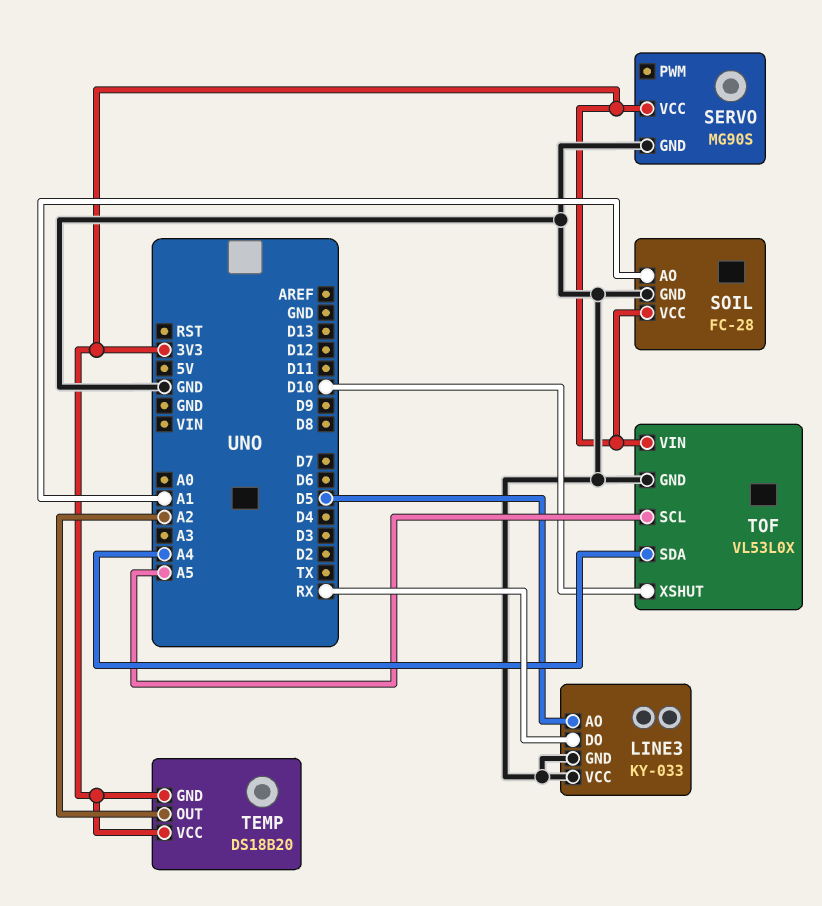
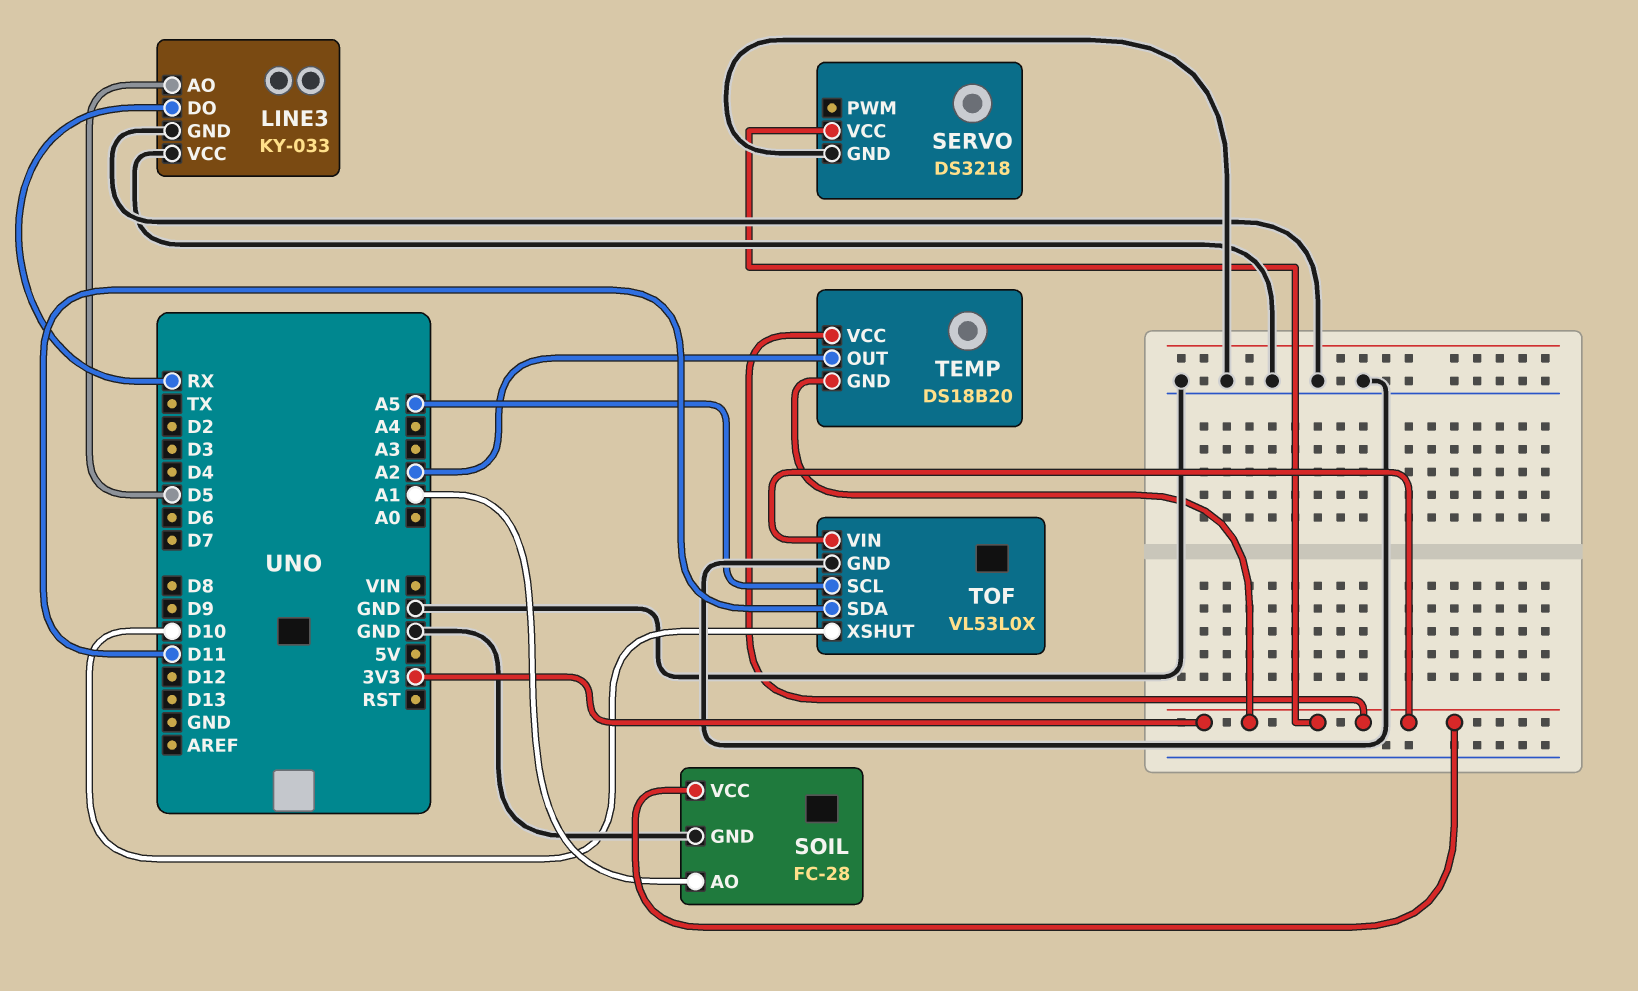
SERVO: MG90S -> DS3218
TOF pin SDA: A4 -> D11

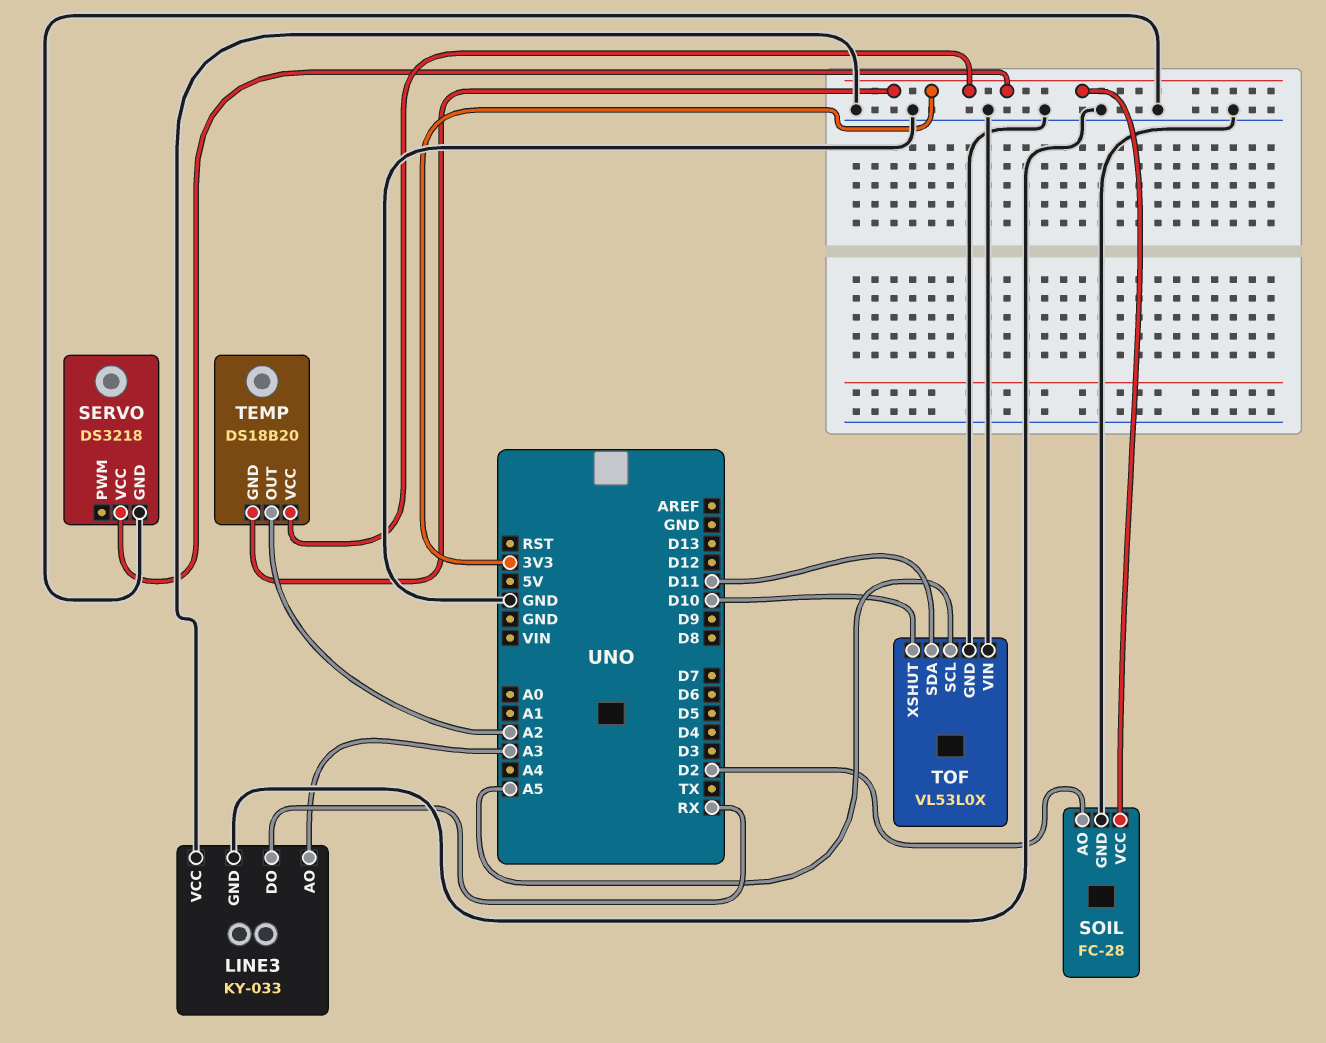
LINE3 pin AO: D5 -> A3
SOIL pin AO: A1 -> D2
TOF pin VIN: 3V3 -> GND

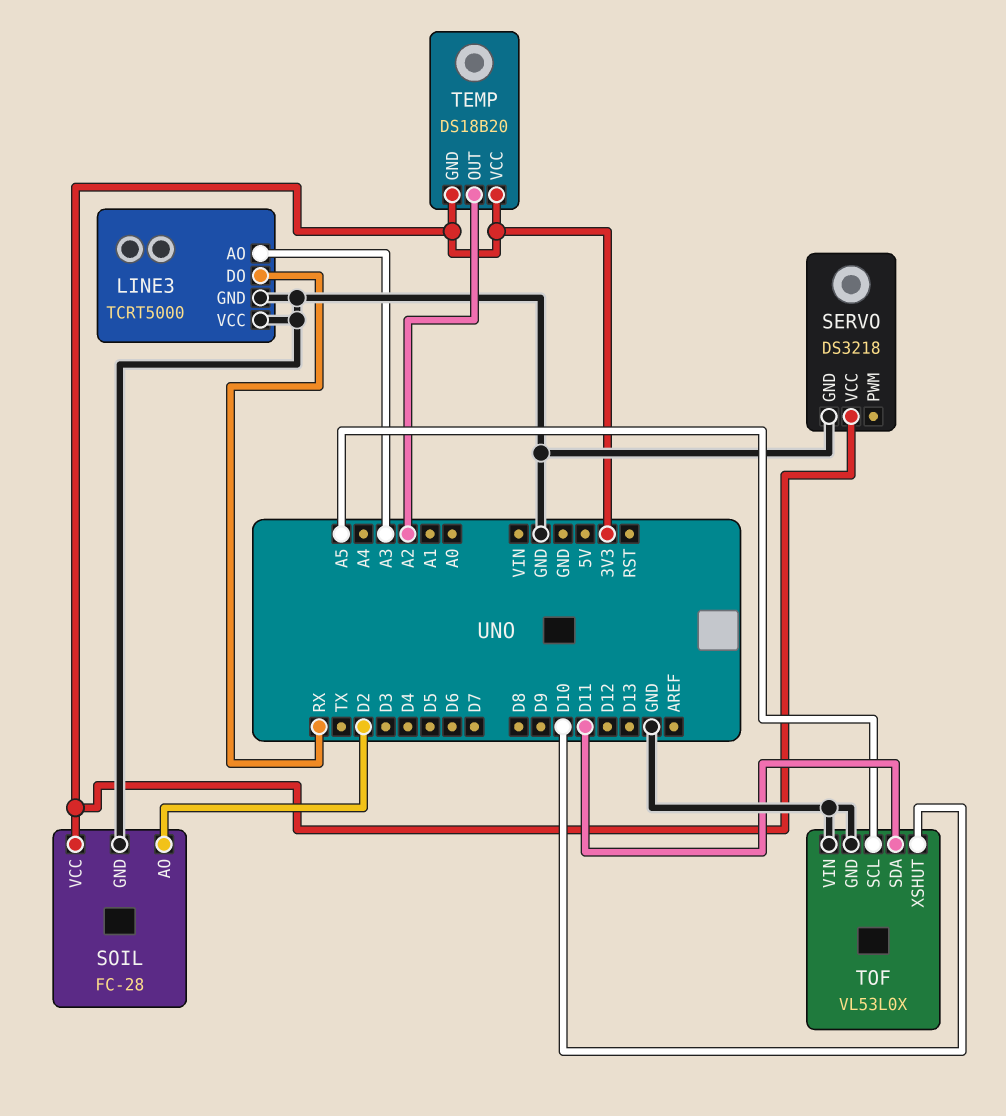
LINE3: KY-033 -> TCRT5000

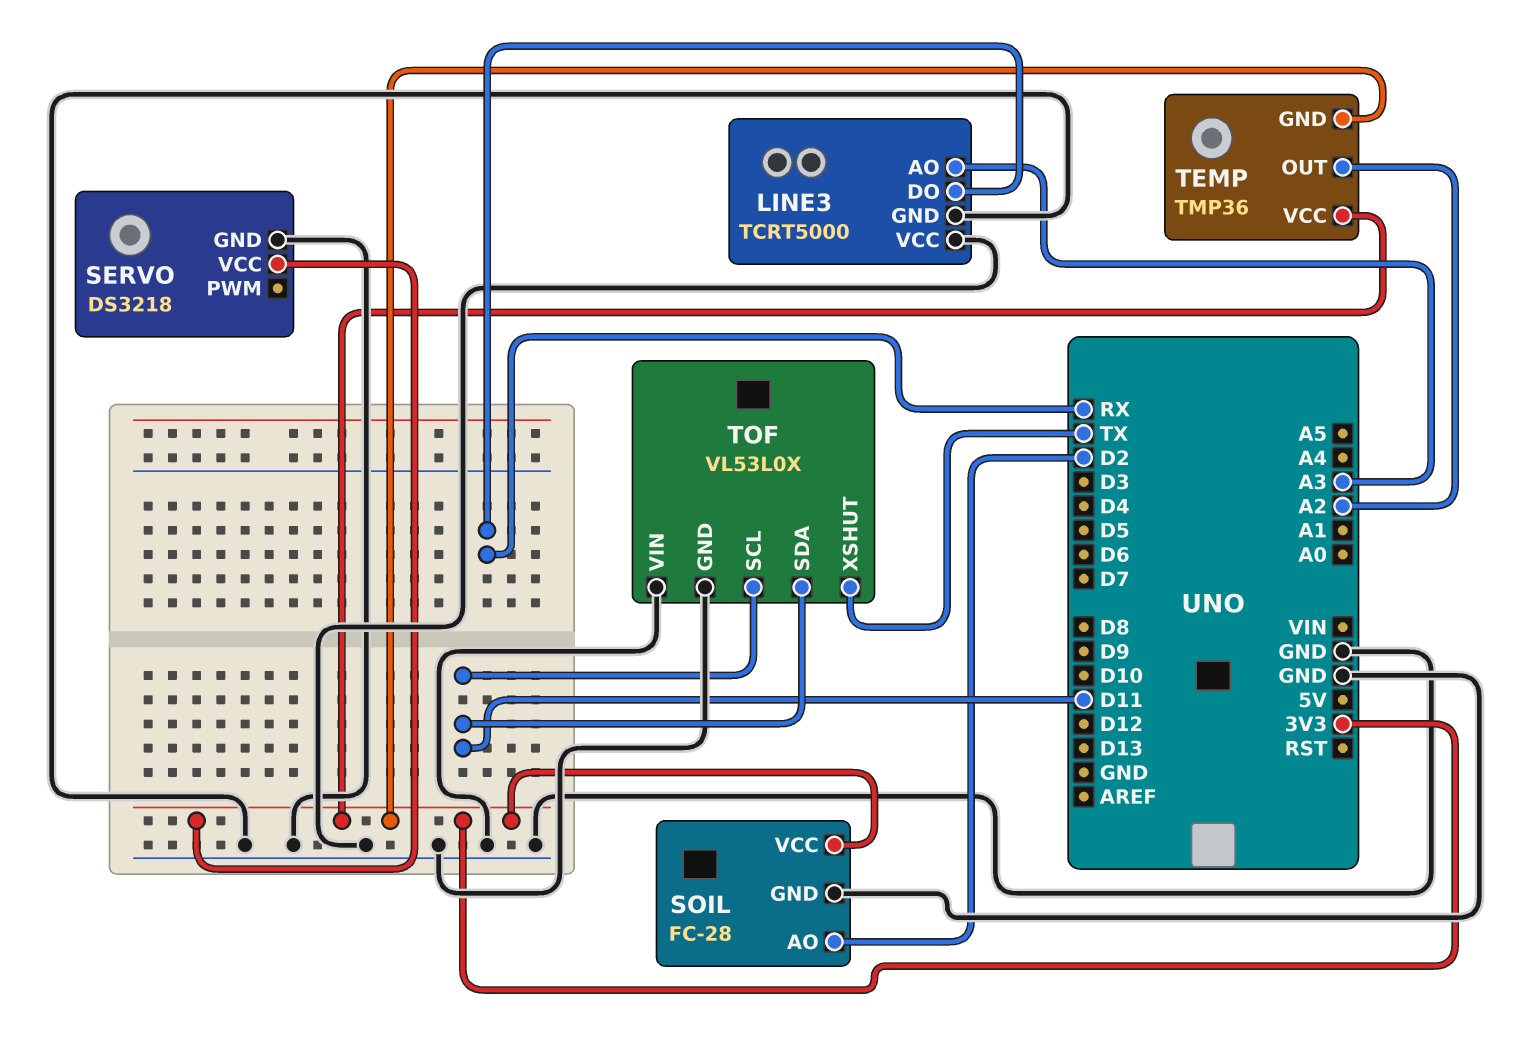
TEMP: DS18B20 -> TMP36
TOF pin SCL: A5 -> D11
TOF pin XSHUT: D10 -> TX

